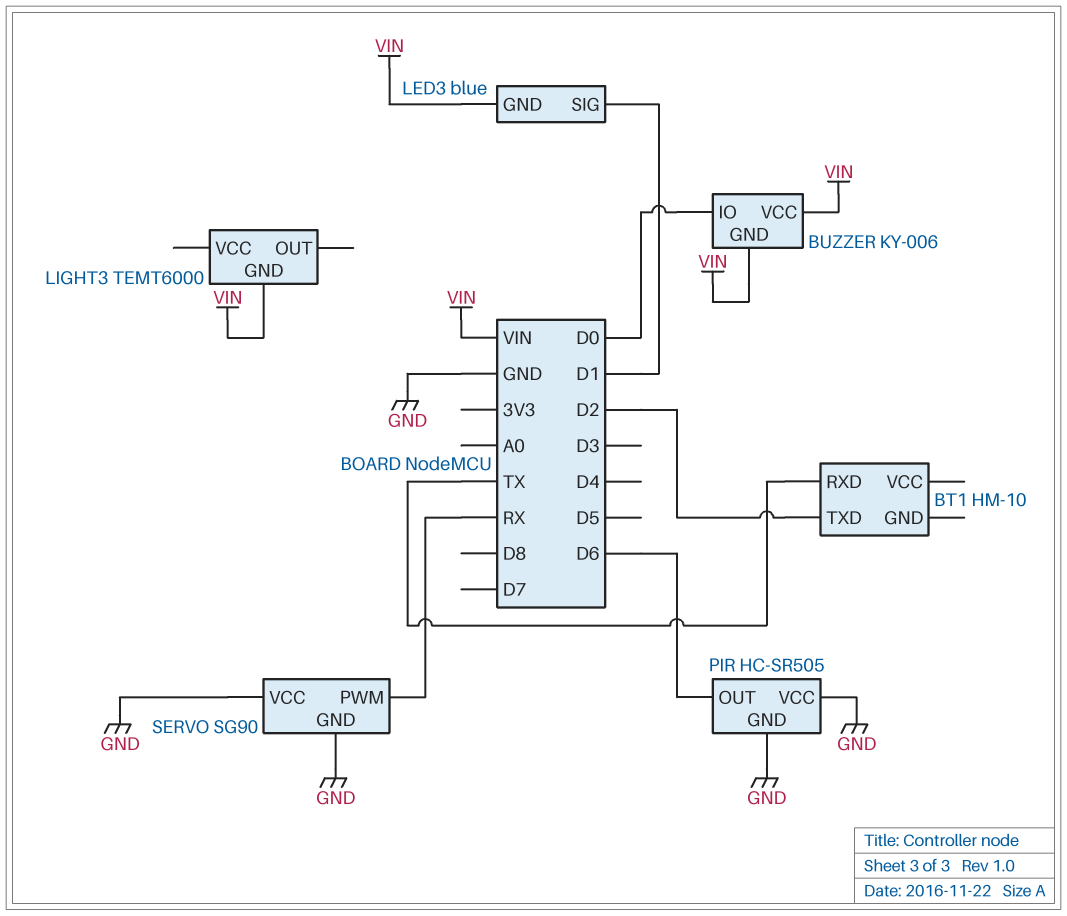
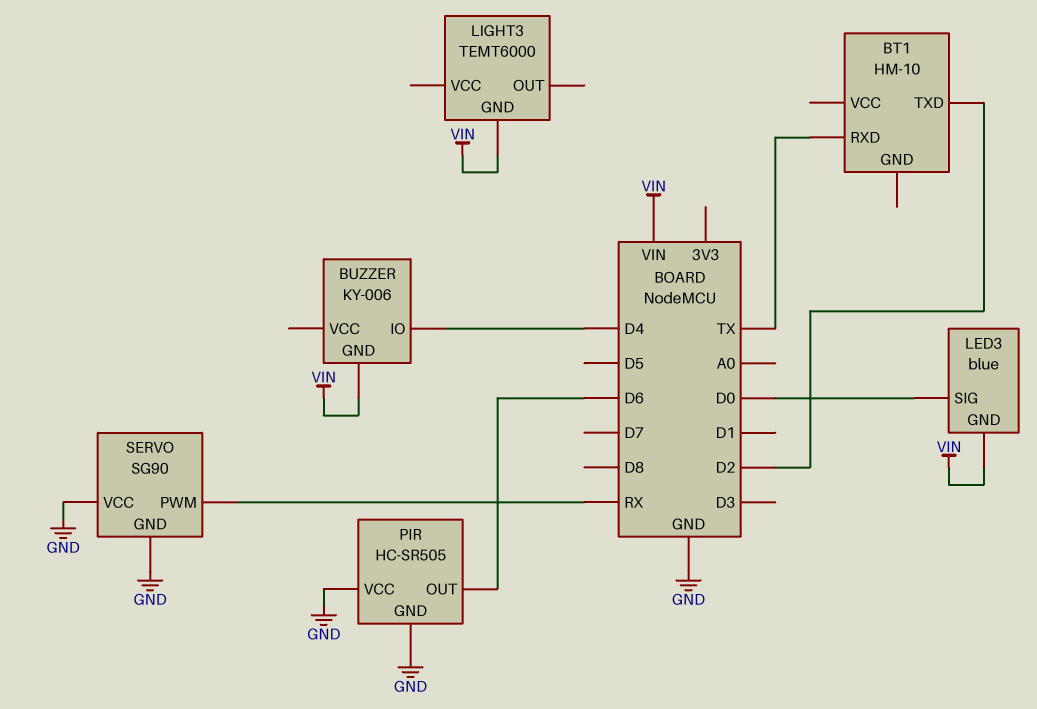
BUZZER pin IO: D0 -> D4
BUZZER pin VCC: VIN -> none
LED3 pin SIG: D1 -> D0

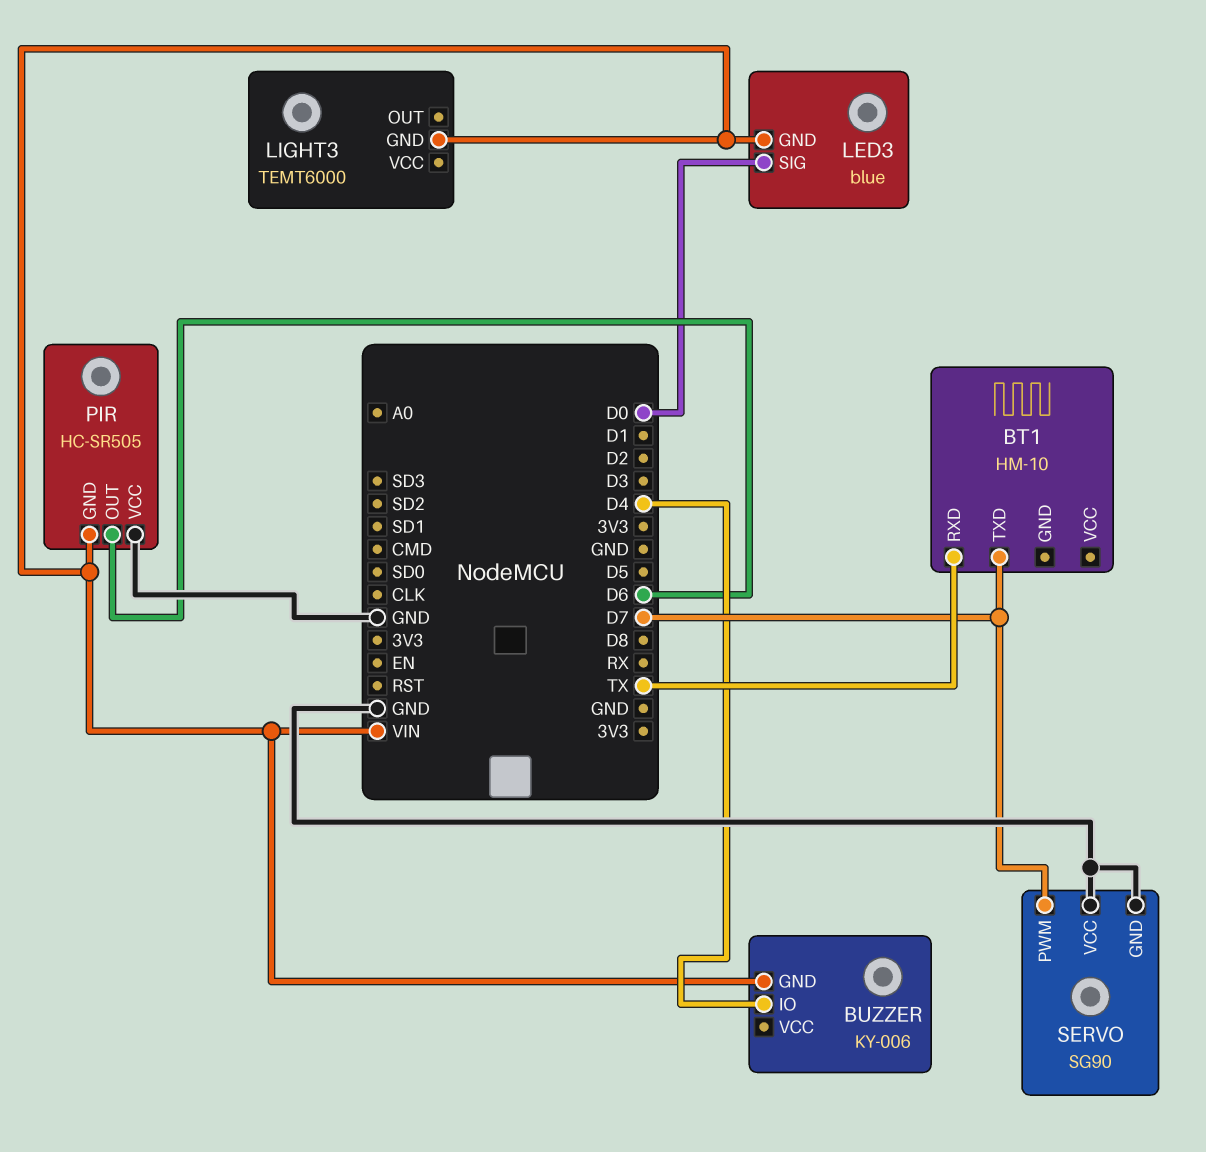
BT1 pin TXD: D2 -> D7
PIR pin GND: GND -> VIN
SERVO pin PWM: RX -> D7

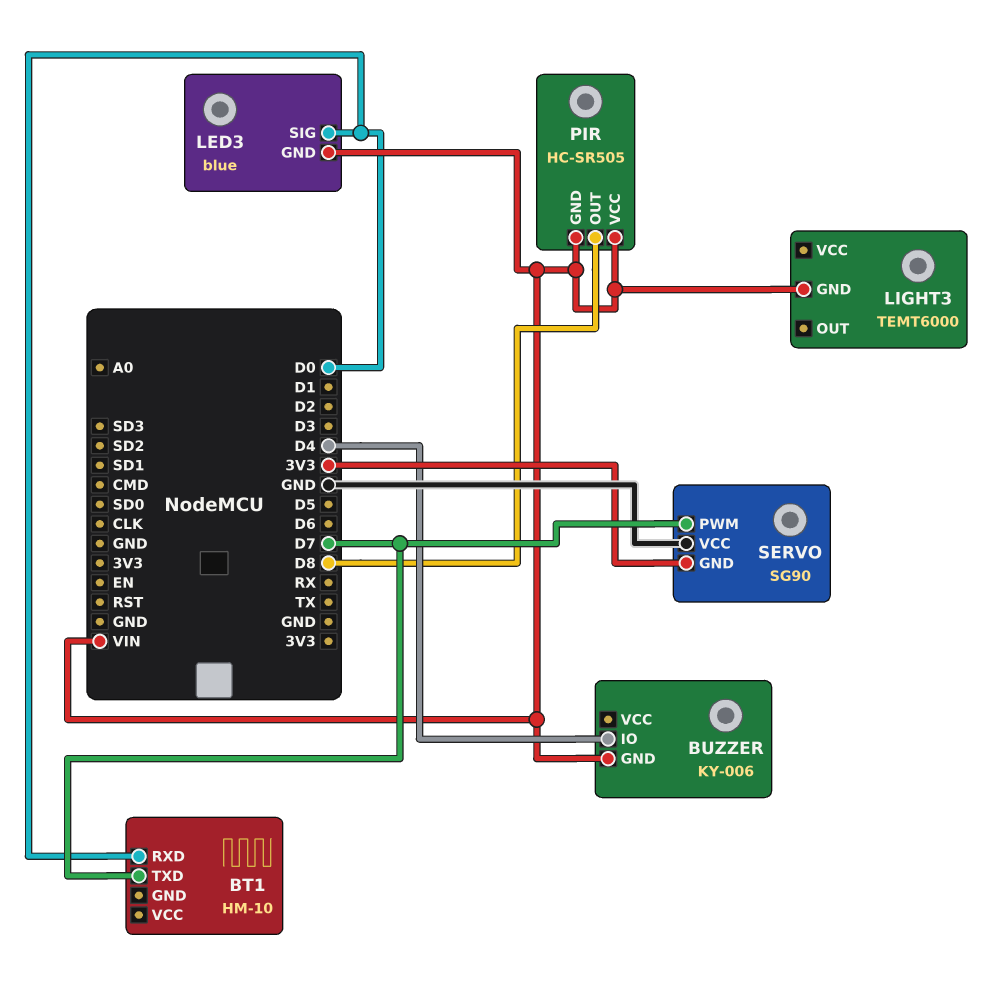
BT1 pin RXD: TX -> D0
PIR pin OUT: D6 -> D8
PIR pin VCC: GND -> VIN
SERVO pin GND: GND -> 3V3

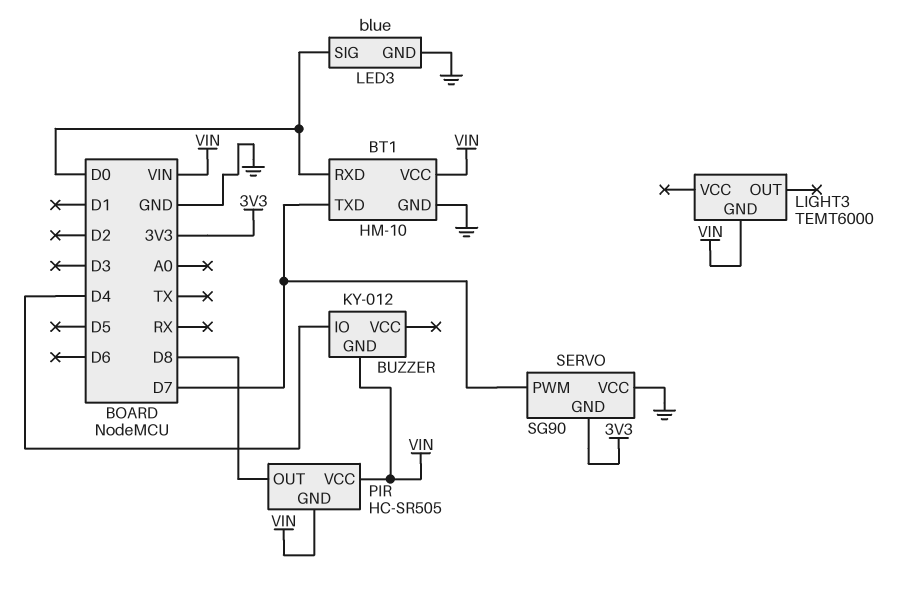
BT1 pin GND: none -> GND
BT1 pin VCC: none -> VIN
BUZZER: KY-006 -> KY-012
LED3 pin GND: VIN -> GND

